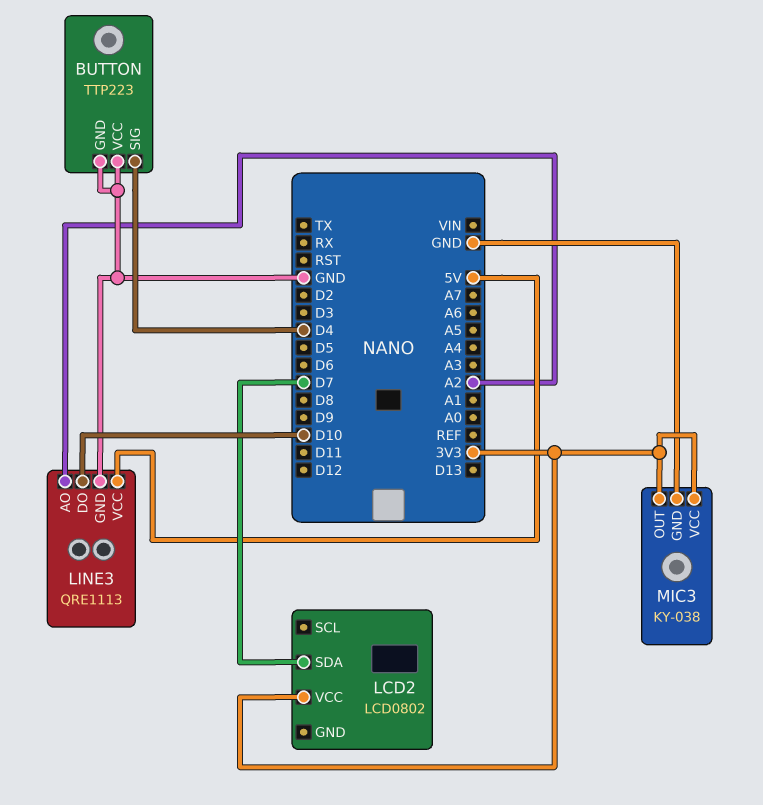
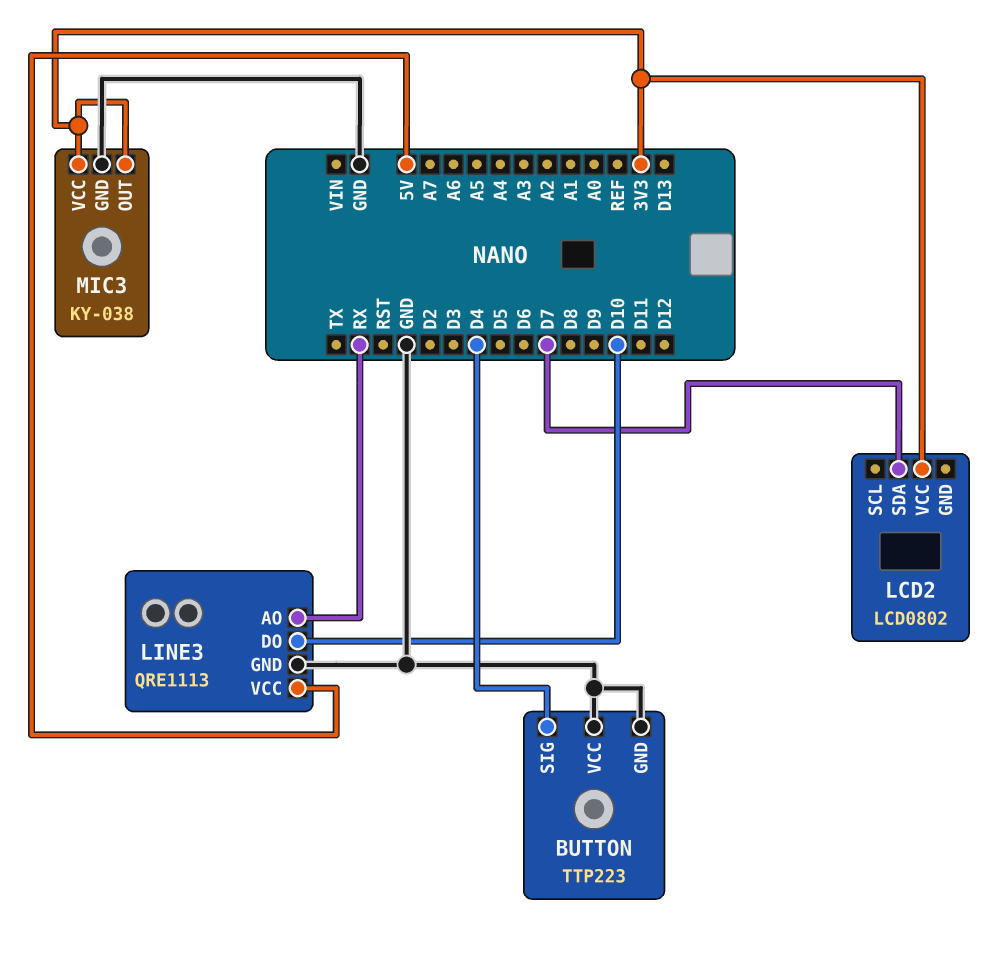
LINE3 pin AO: A2 -> RX

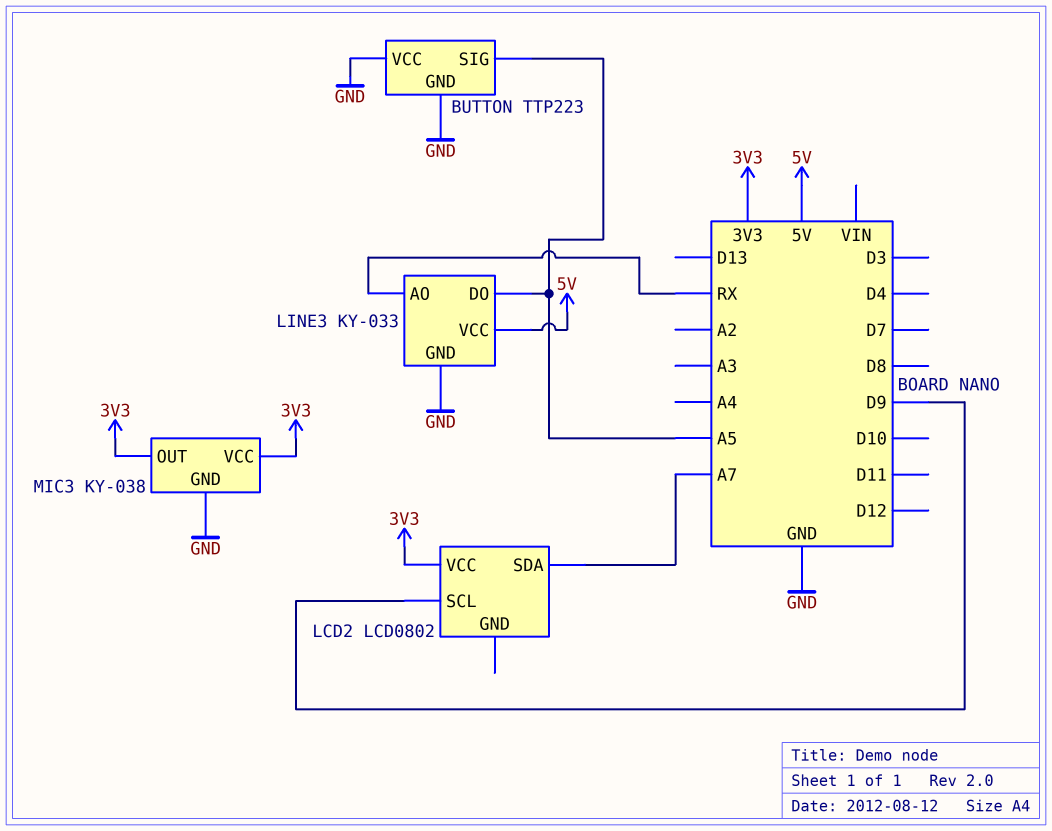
BUTTON pin SIG: D4 -> A5
LCD2 pin SCL: none -> D9
LCD2 pin SDA: D7 -> A7
LINE3: QRE1113 -> KY-033
LINE3 pin DO: D10 -> A5

